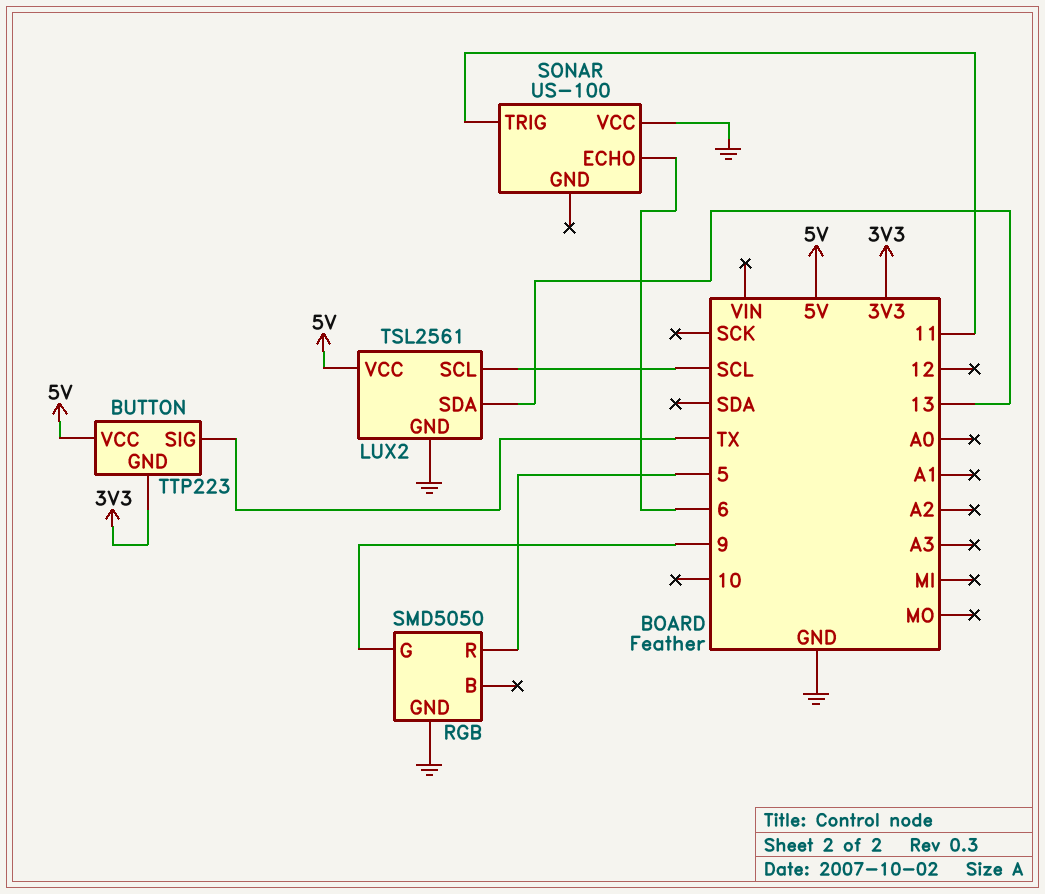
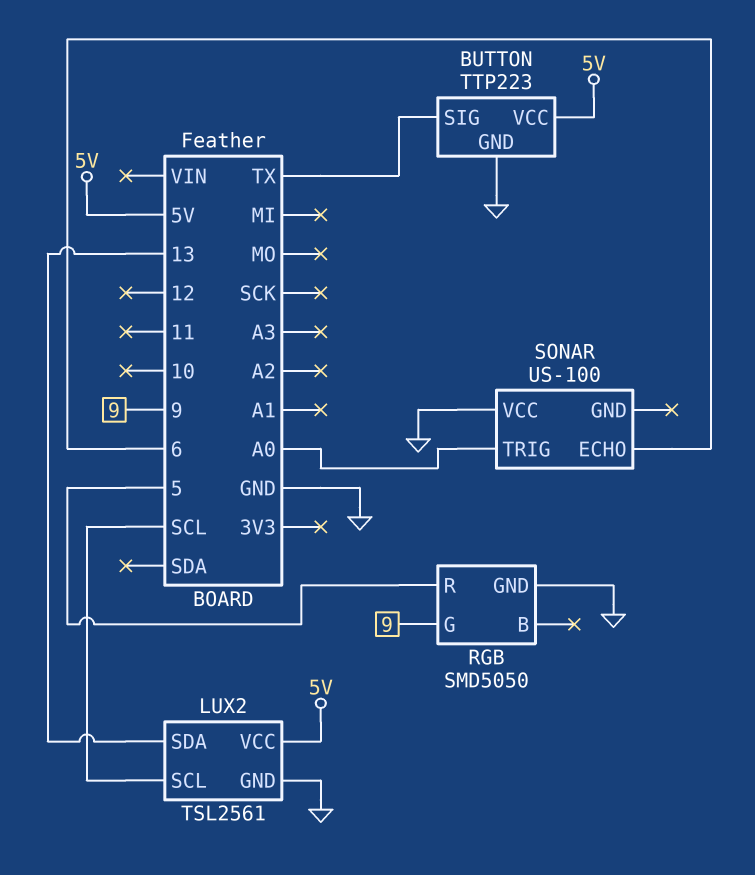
BUTTON pin GND: 3V3 -> GND
SONAR pin TRIG: 11 -> A0

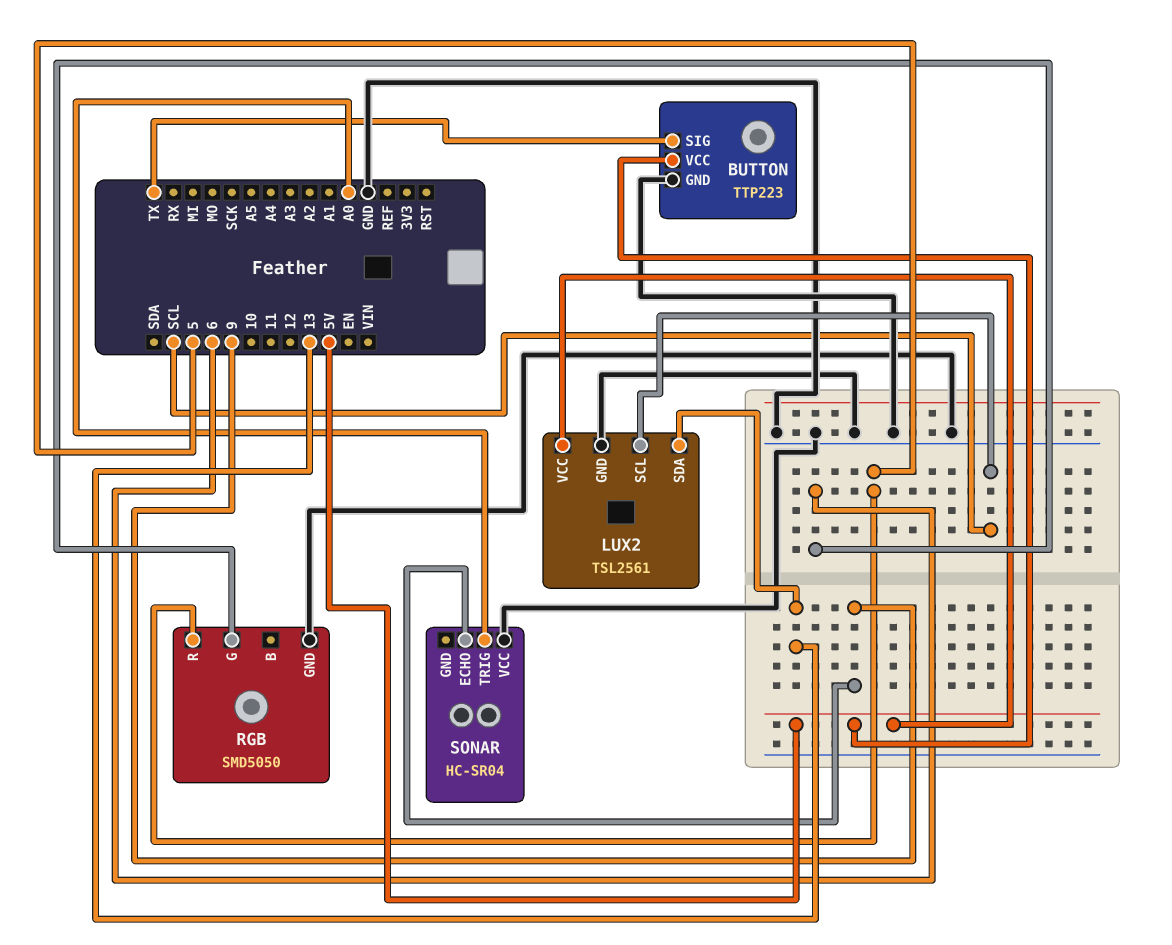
RGB pin G: 9 -> 6
SONAR: US-100 -> HC-SR04
SONAR pin ECHO: 6 -> 9

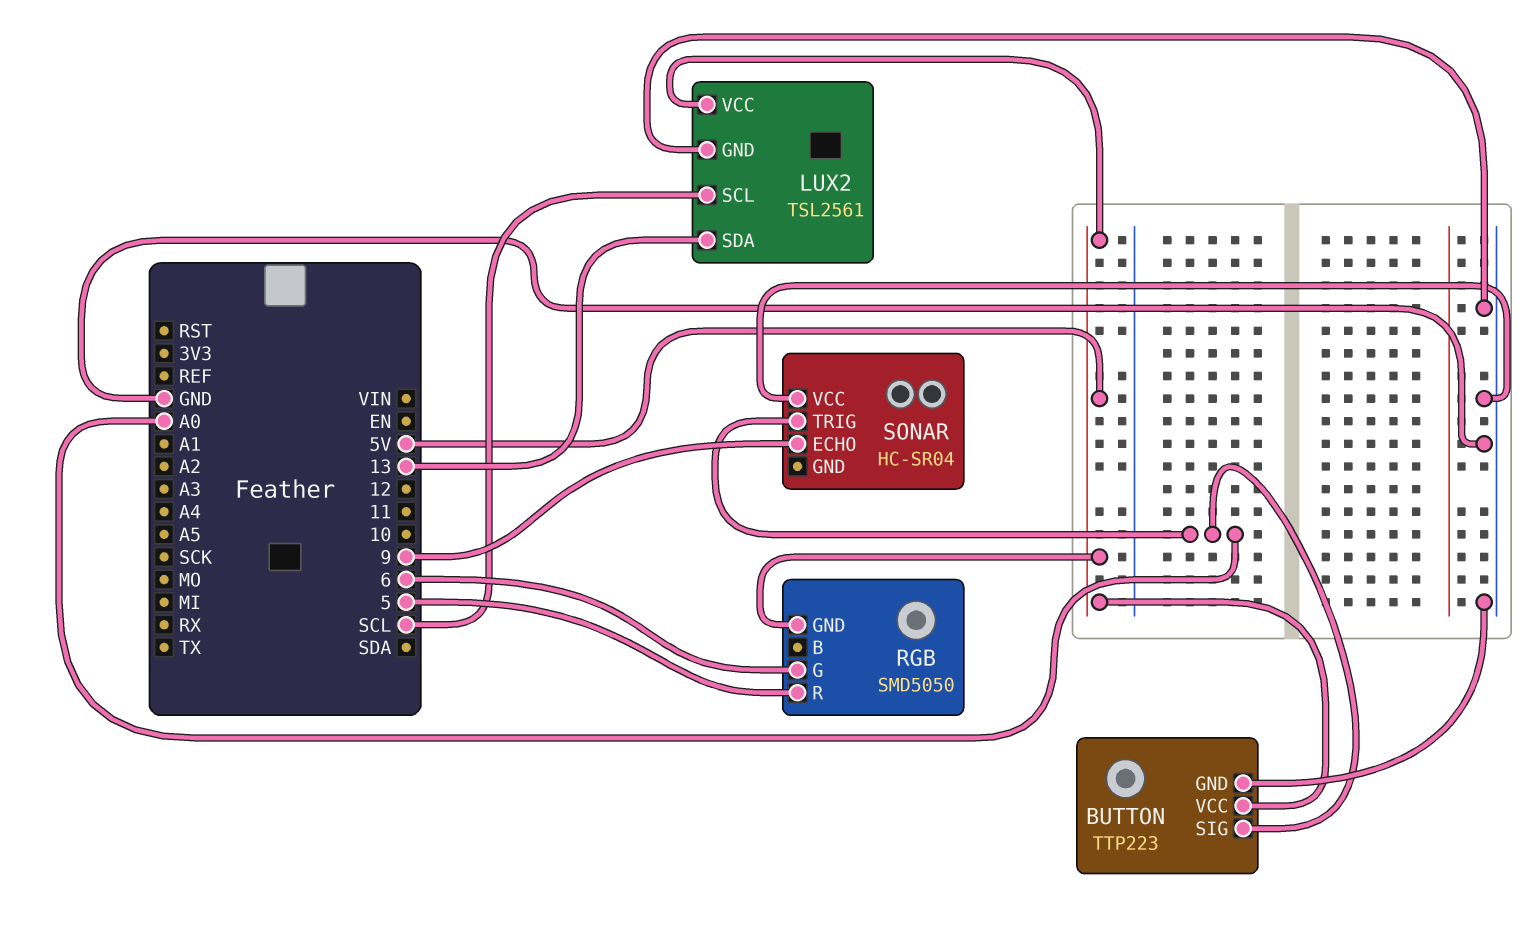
BUTTON pin SIG: TX -> A0
RGB pin GND: GND -> 5V

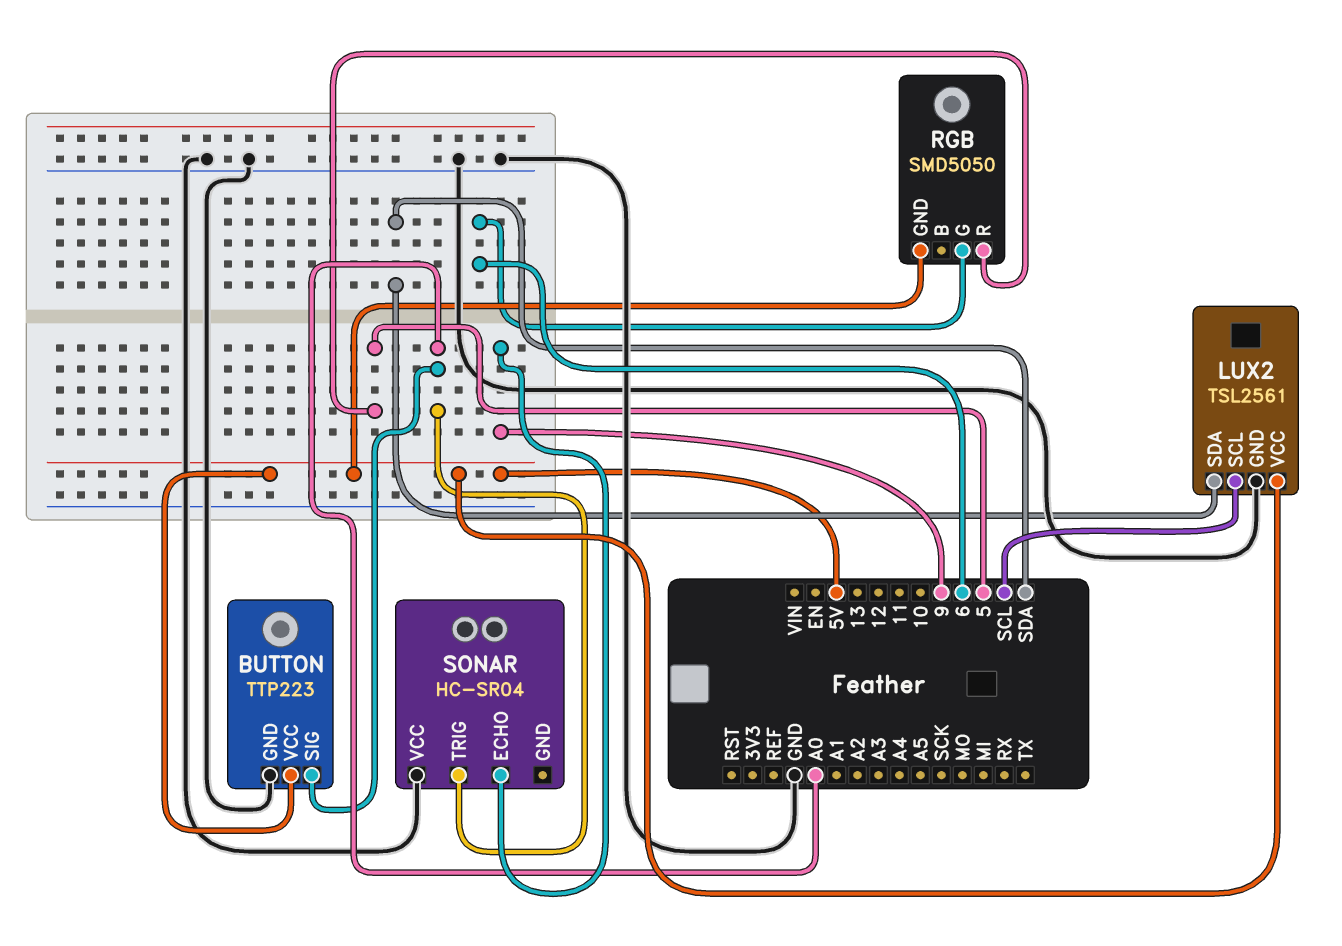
LUX2 pin SDA: 13 -> SDA

